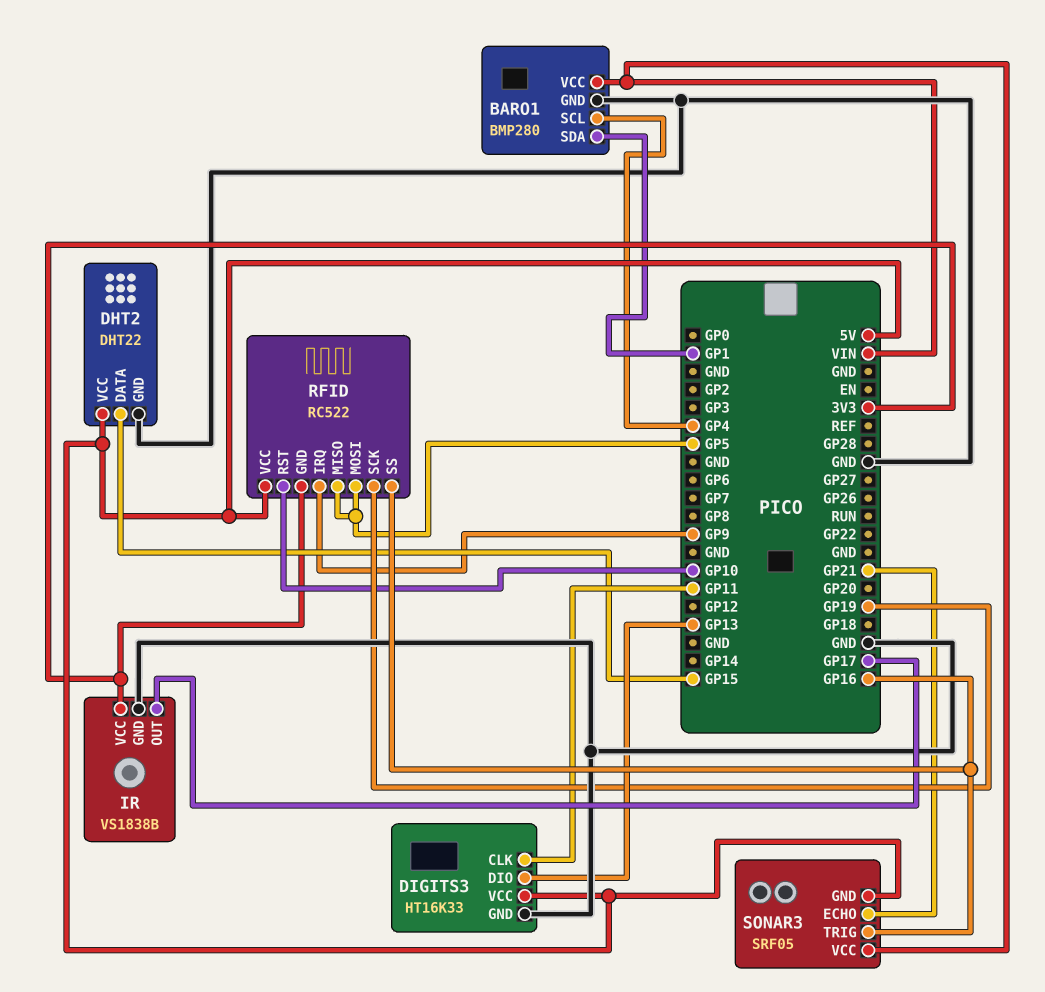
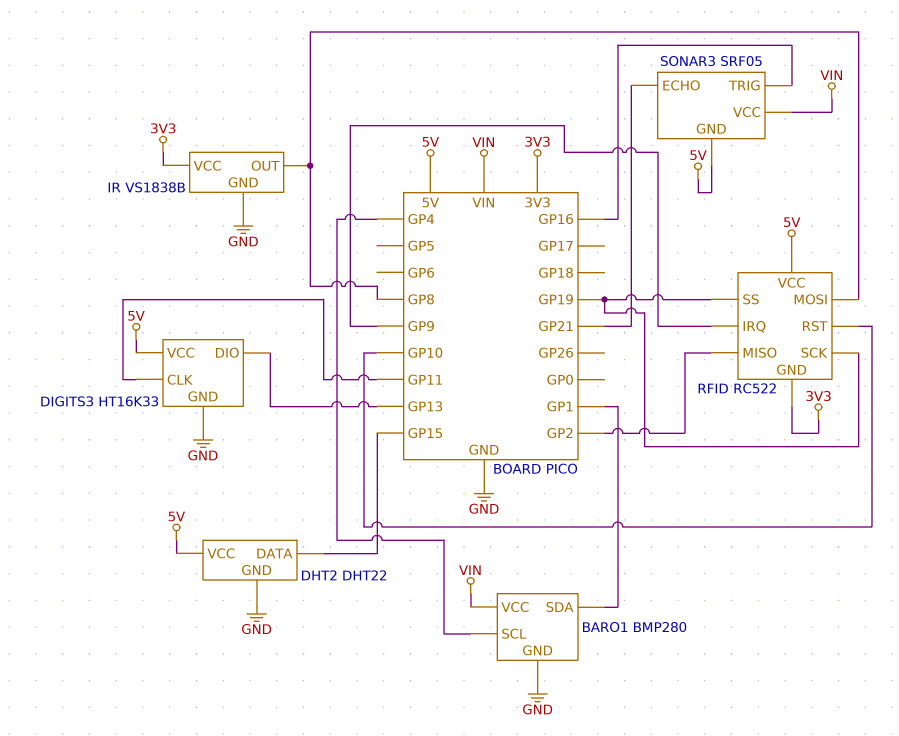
IR pin OUT: GP17 -> GP8
RFID pin MISO: GP5 -> GP2
RFID pin MOSI: GP5 -> GP8
RFID pin SS: GP16 -> GP19

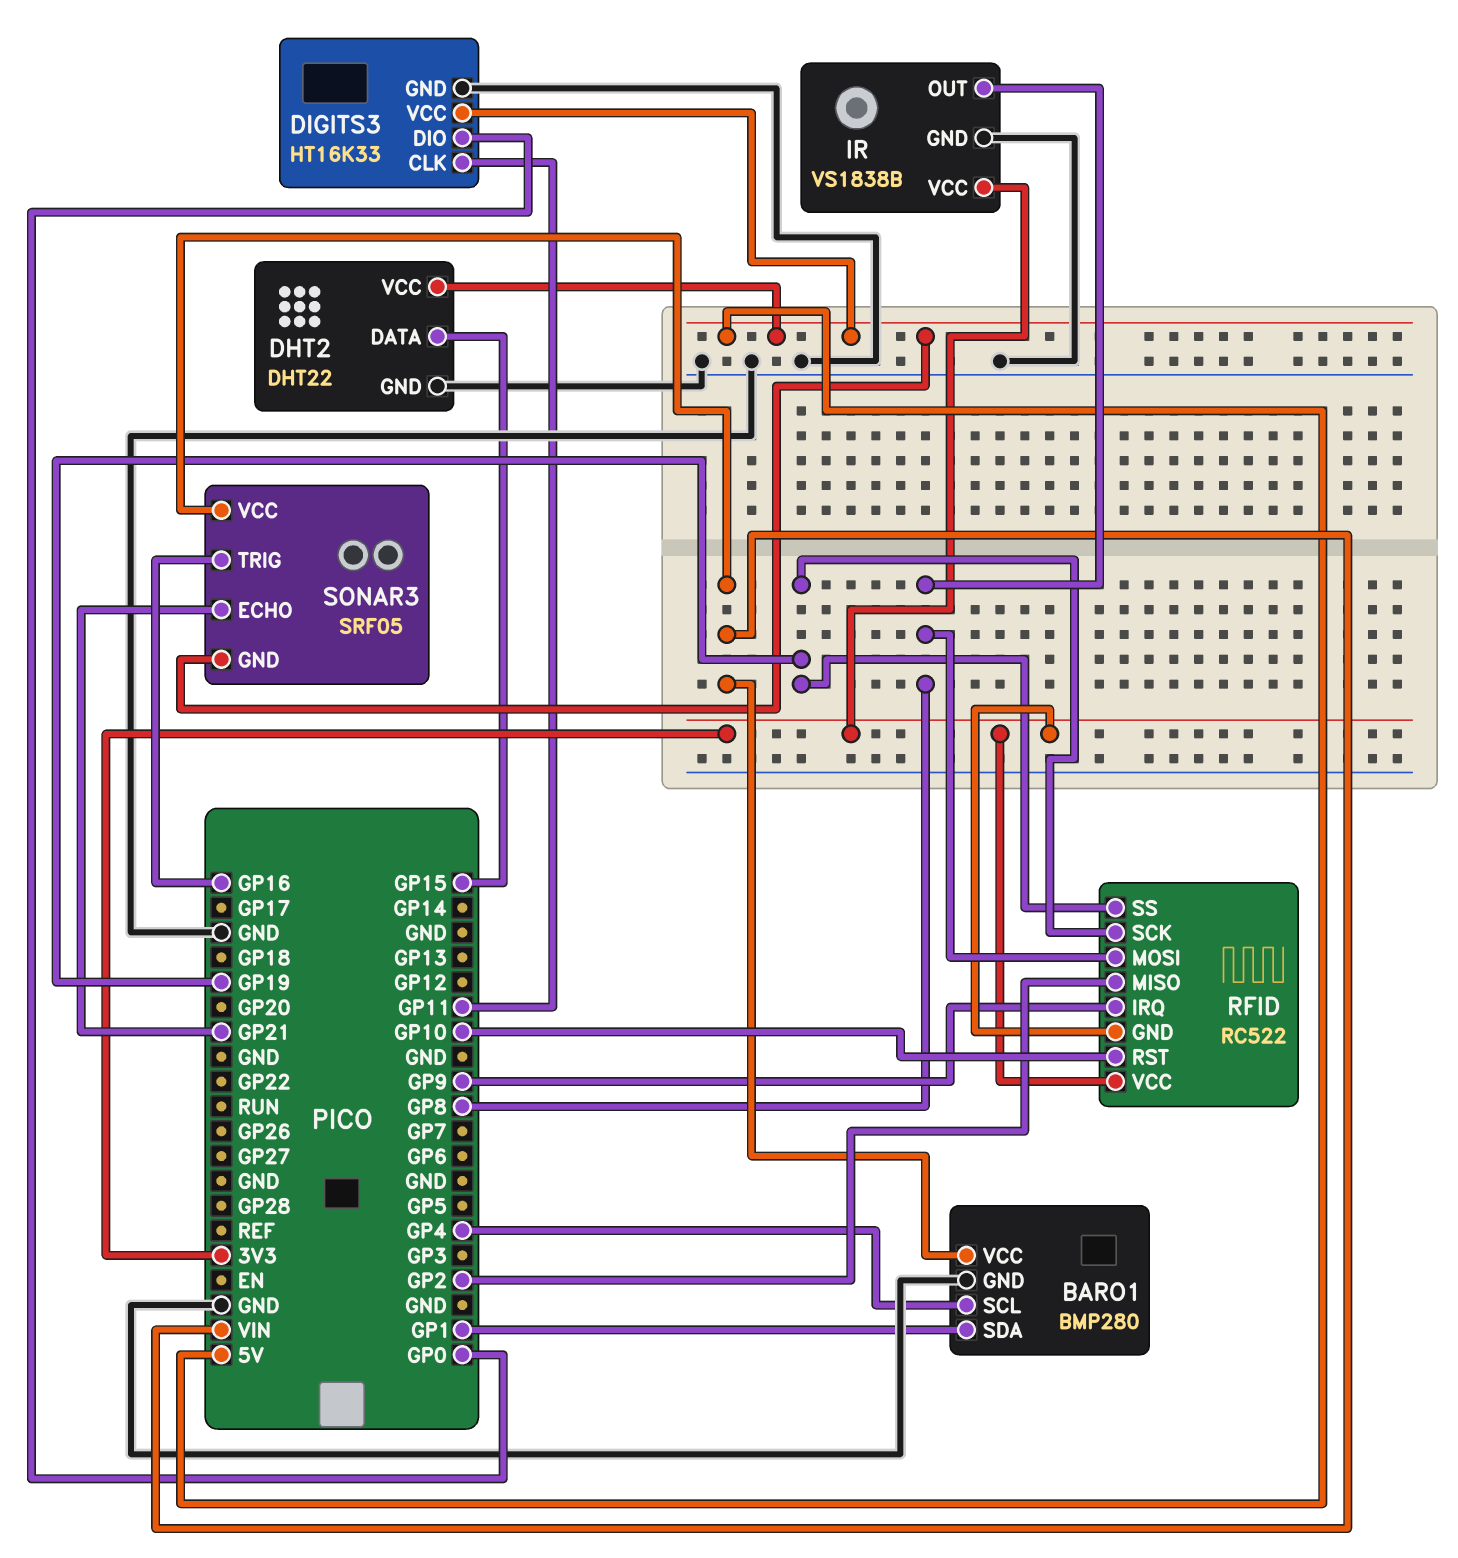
DIGITS3 pin DIO: GP13 -> GP0
RFID pin VCC: 5V -> 3V3

